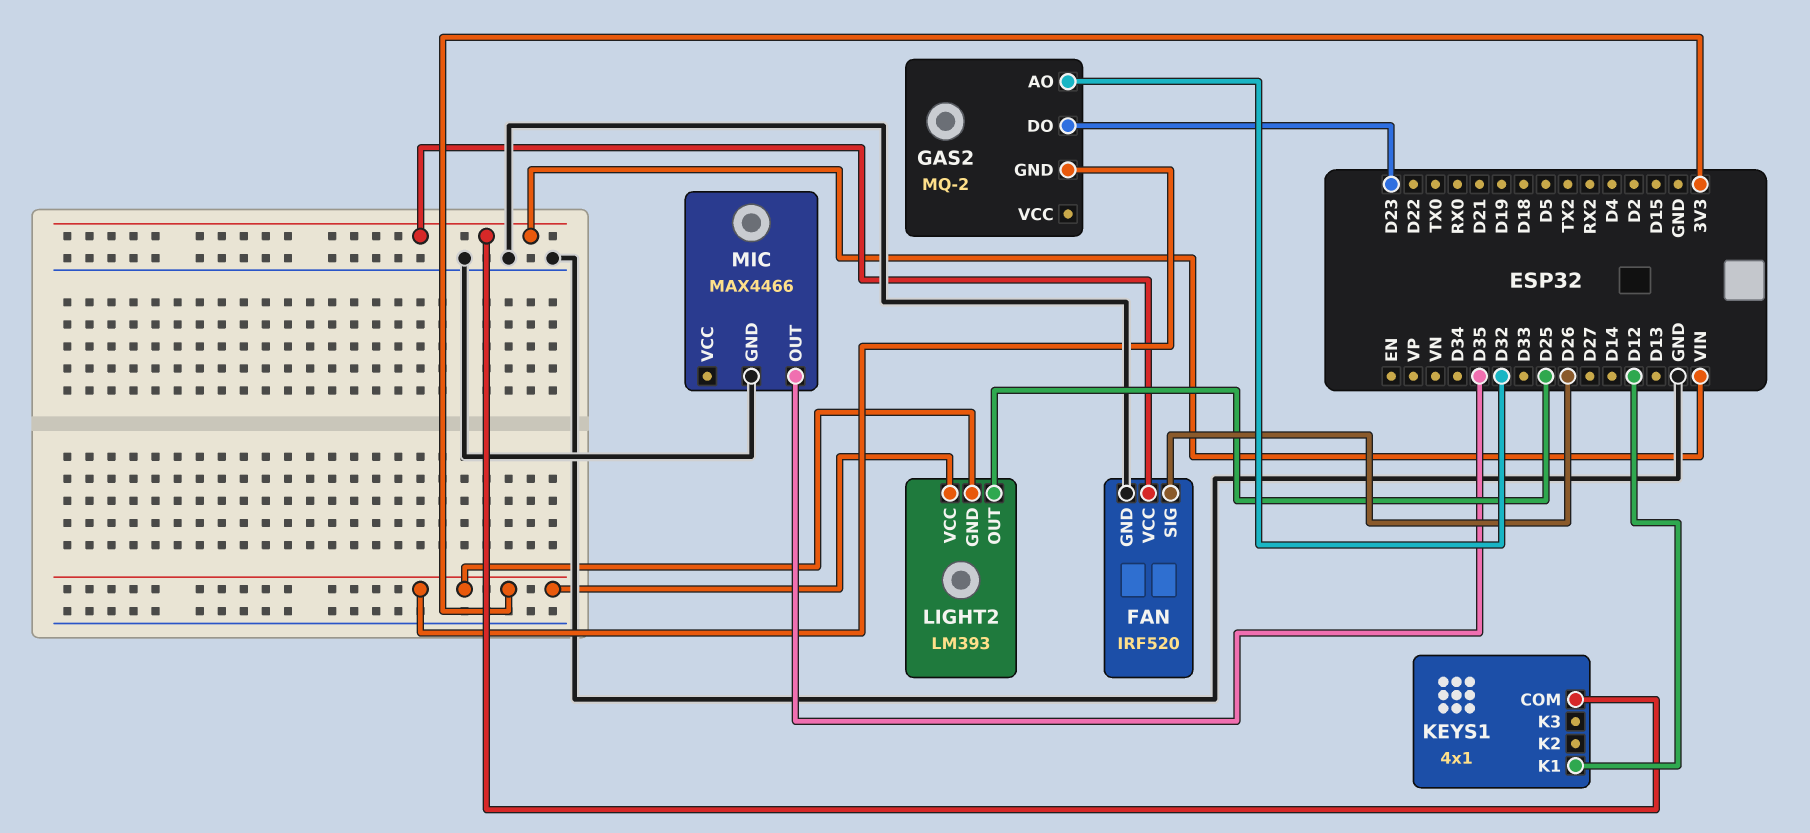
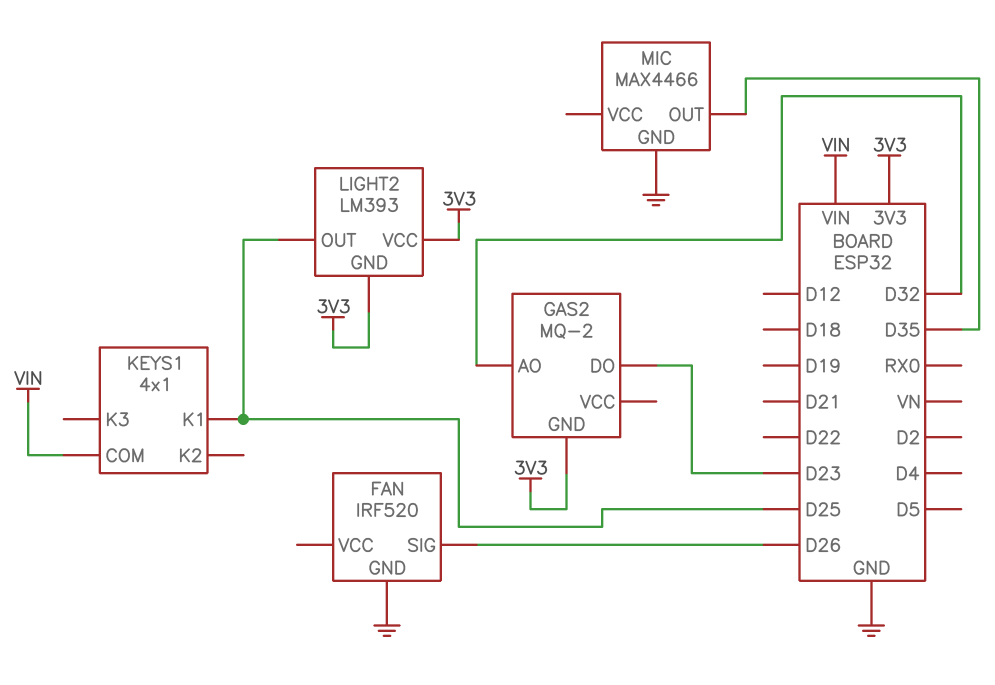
FAN pin VCC: VIN -> none
KEYS1 pin K1: D12 -> D25

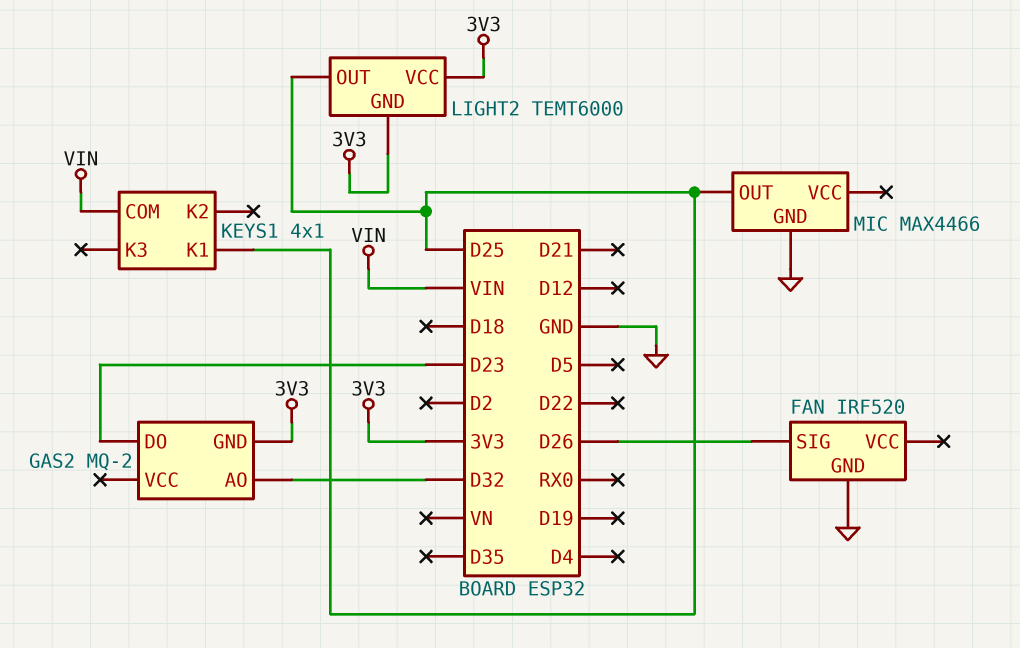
LIGHT2: LM393 -> TEMT6000
MIC pin OUT: D35 -> D25

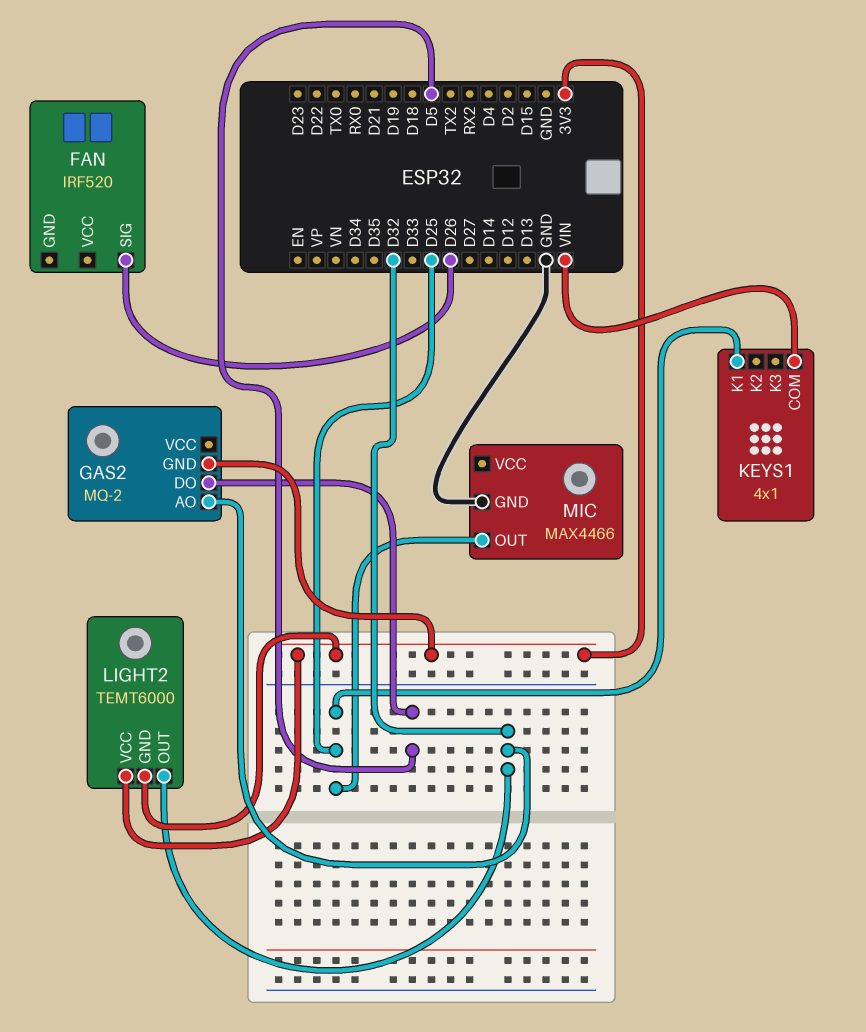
FAN pin GND: GND -> none
GAS2 pin DO: D23 -> D5
LIGHT2 pin OUT: D25 -> D32

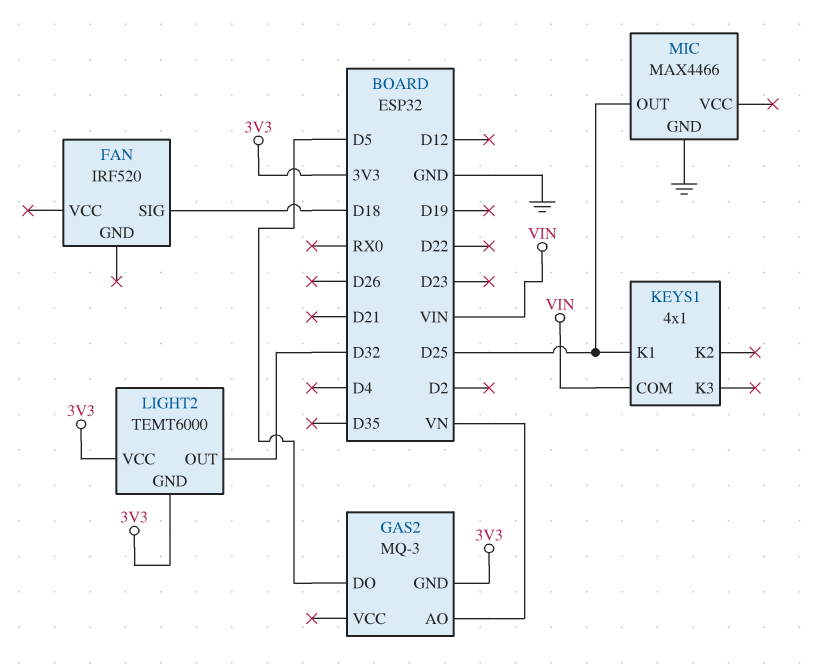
FAN pin SIG: D26 -> D18
GAS2: MQ-2 -> MQ-3
GAS2 pin AO: D32 -> VN

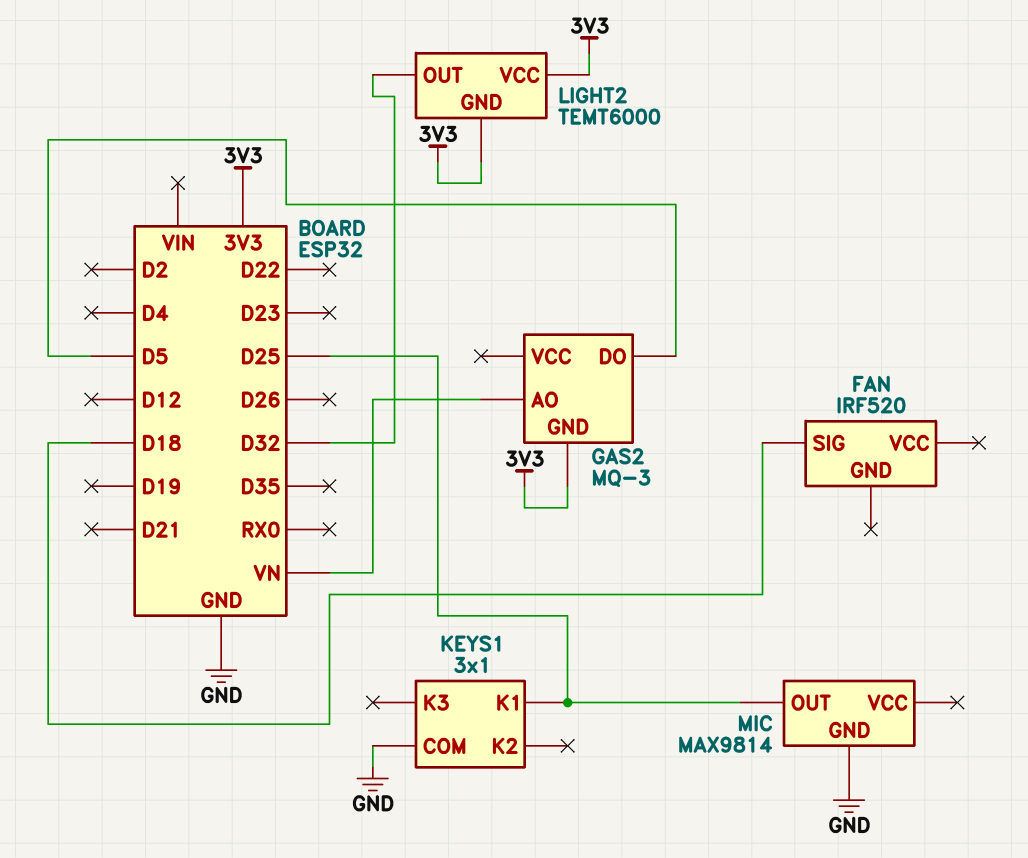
KEYS1: 4x1 -> 3x1
KEYS1 pin COM: VIN -> GND
MIC: MAX4466 -> MAX9814

